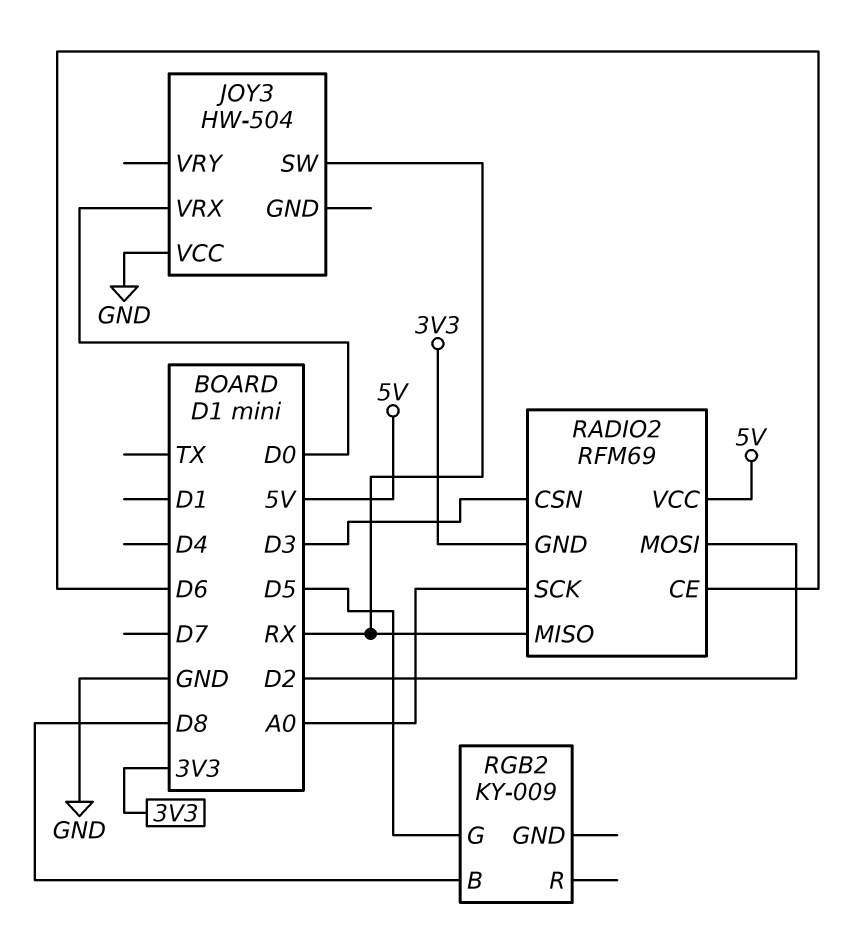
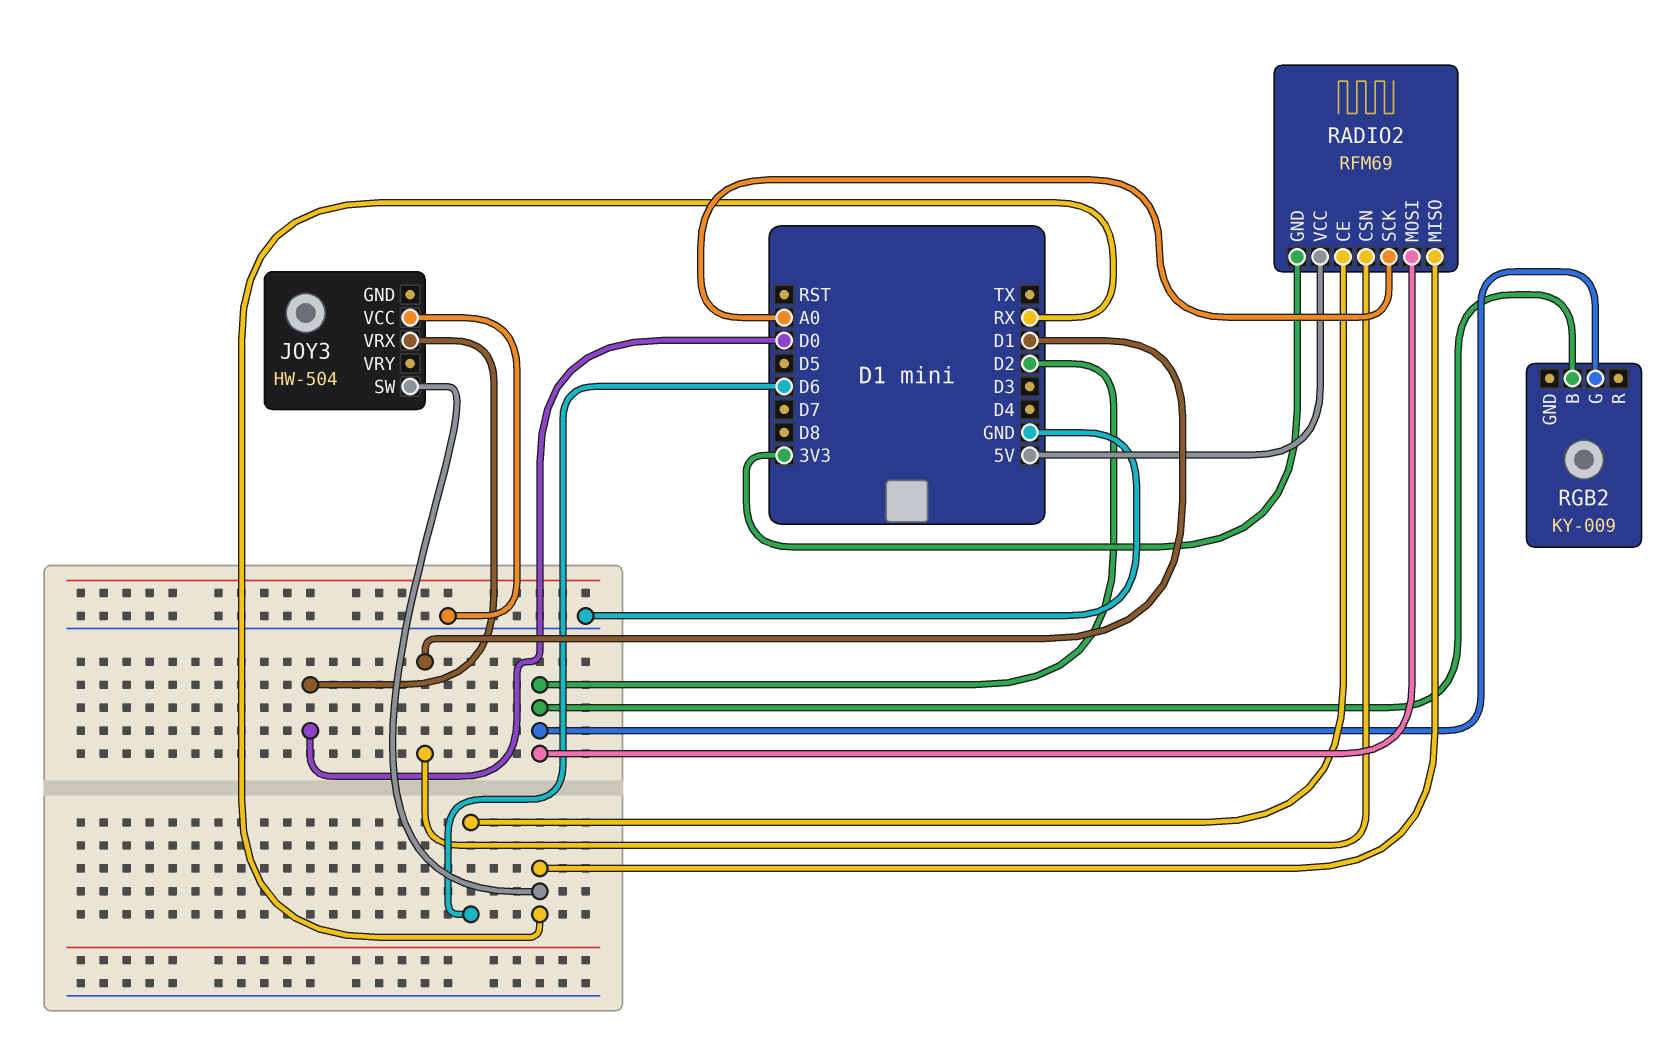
RADIO2 pin CSN: D3 -> D1
RGB2 pin B: D8 -> D2
RGB2 pin G: D5 -> D2

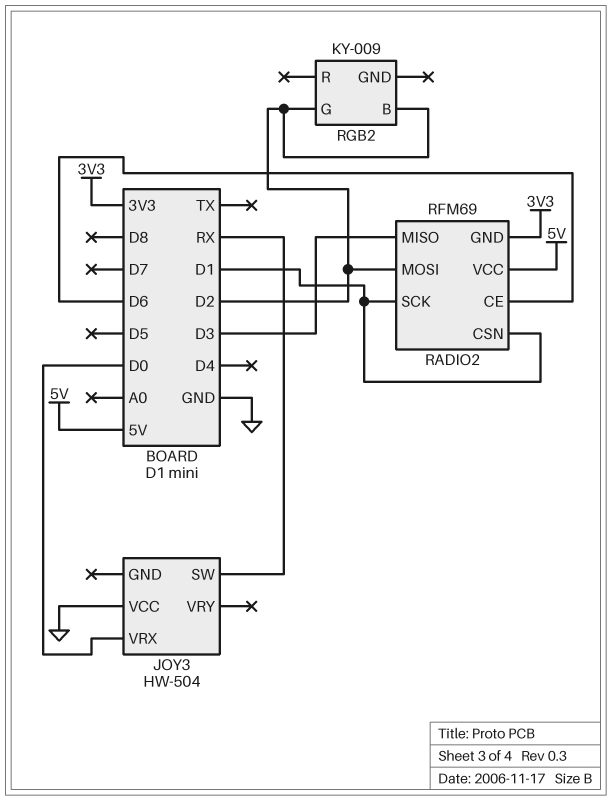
RADIO2 pin MISO: RX -> D3
RADIO2 pin SCK: A0 -> D1

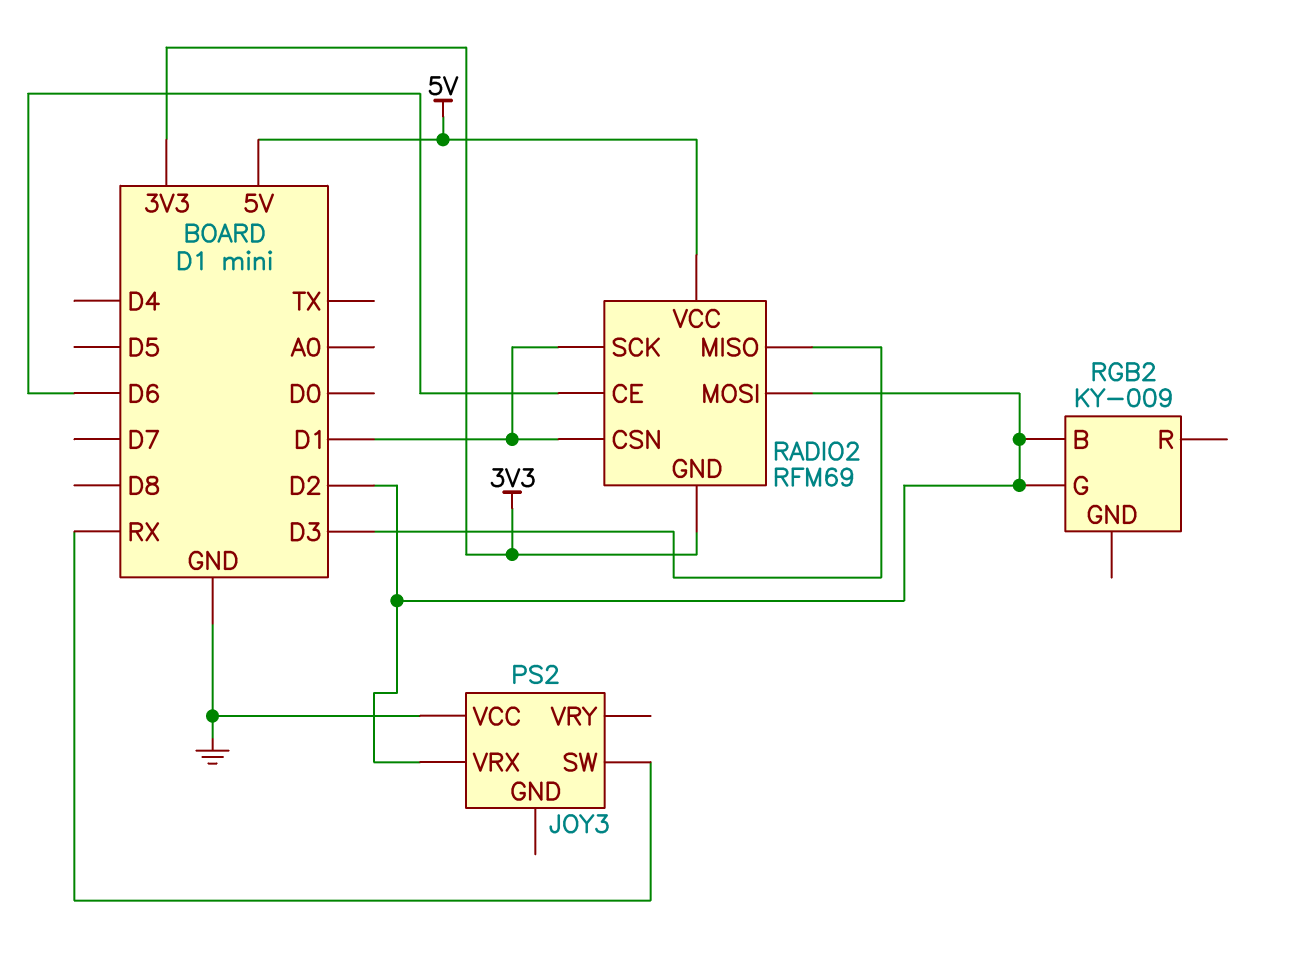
JOY3: HW-504 -> PS2
JOY3 pin VRX: D0 -> D2

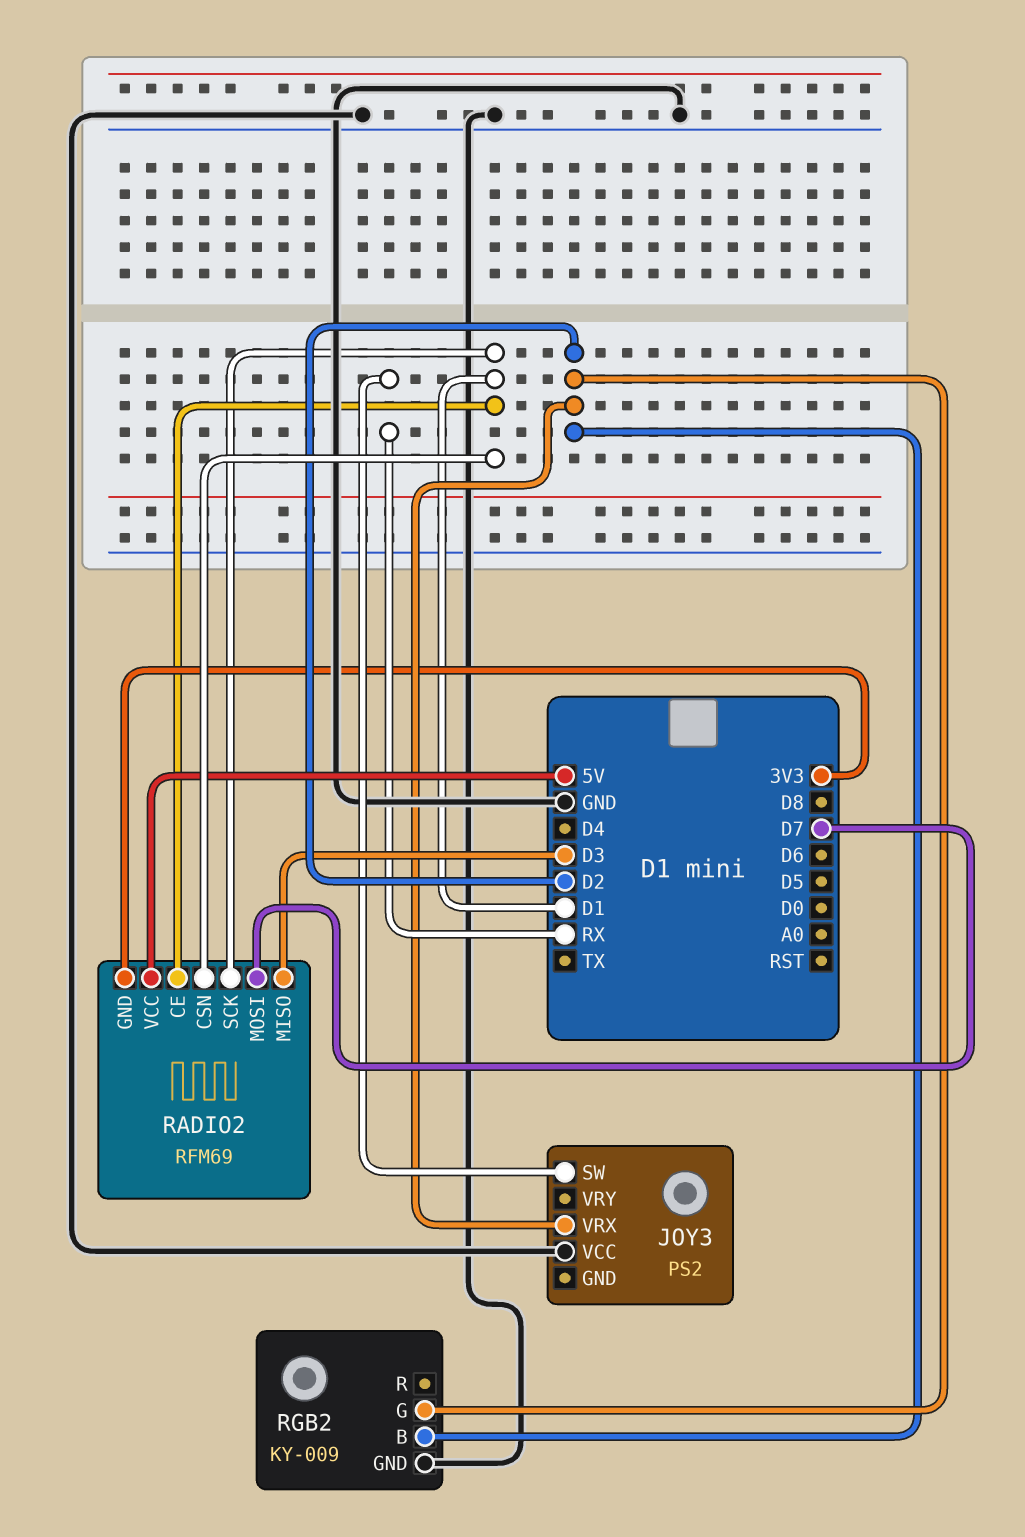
RADIO2 pin CE: D6 -> D1
RADIO2 pin MOSI: D2 -> D7
RGB2 pin GND: none -> GND

